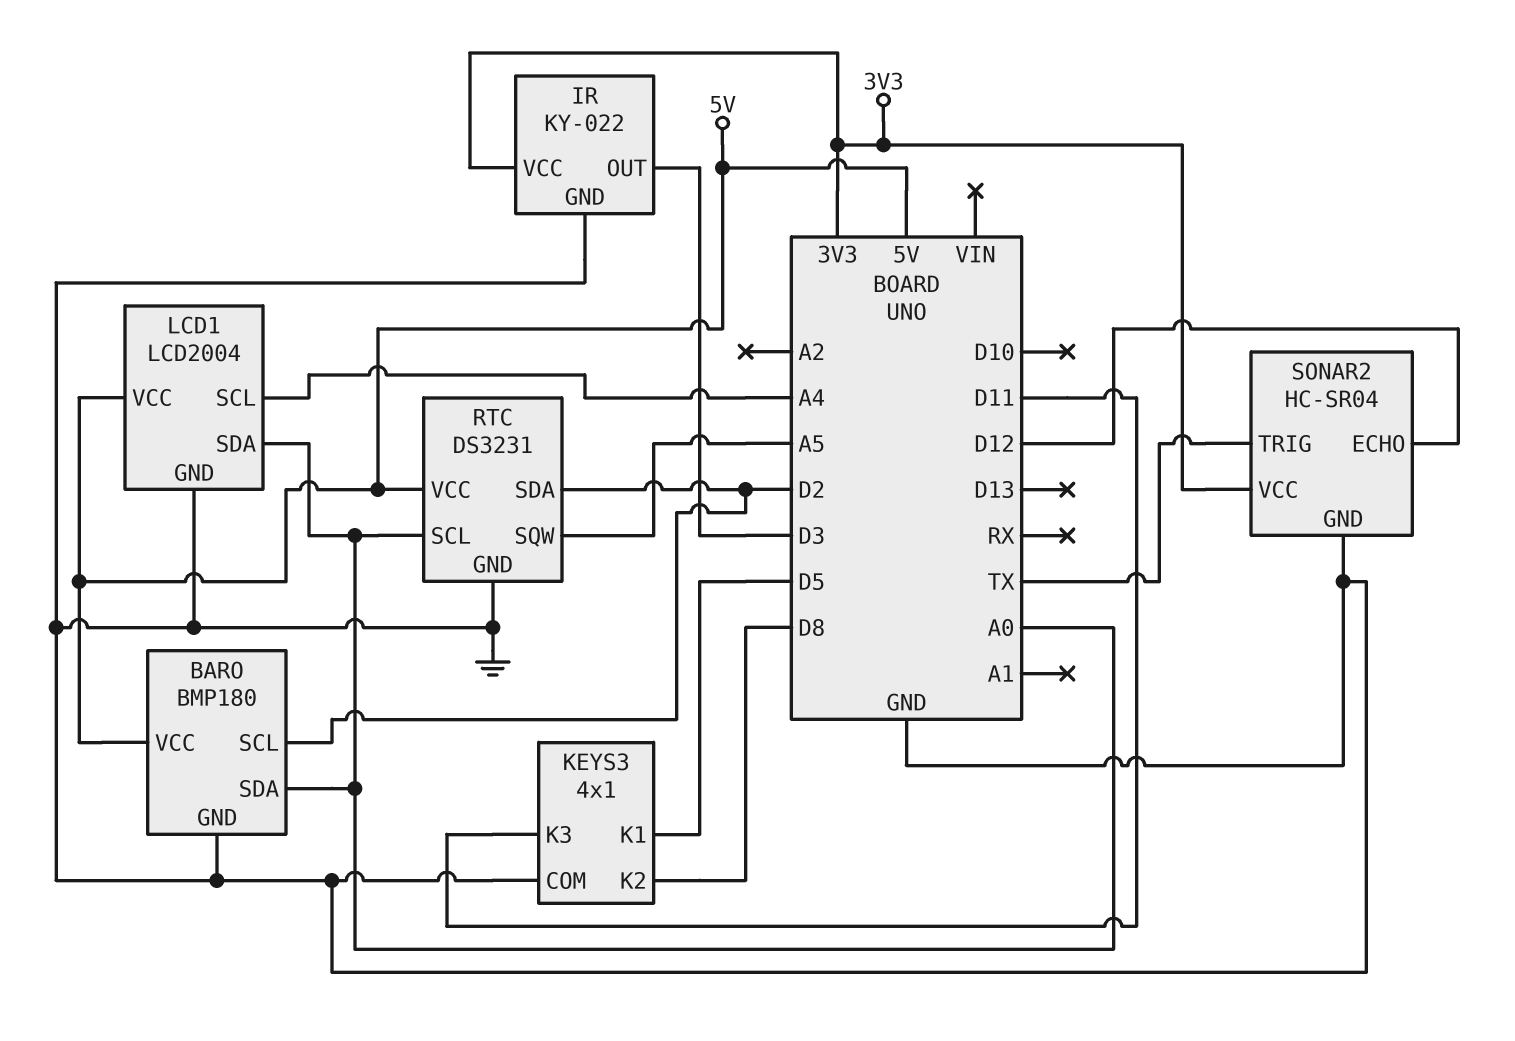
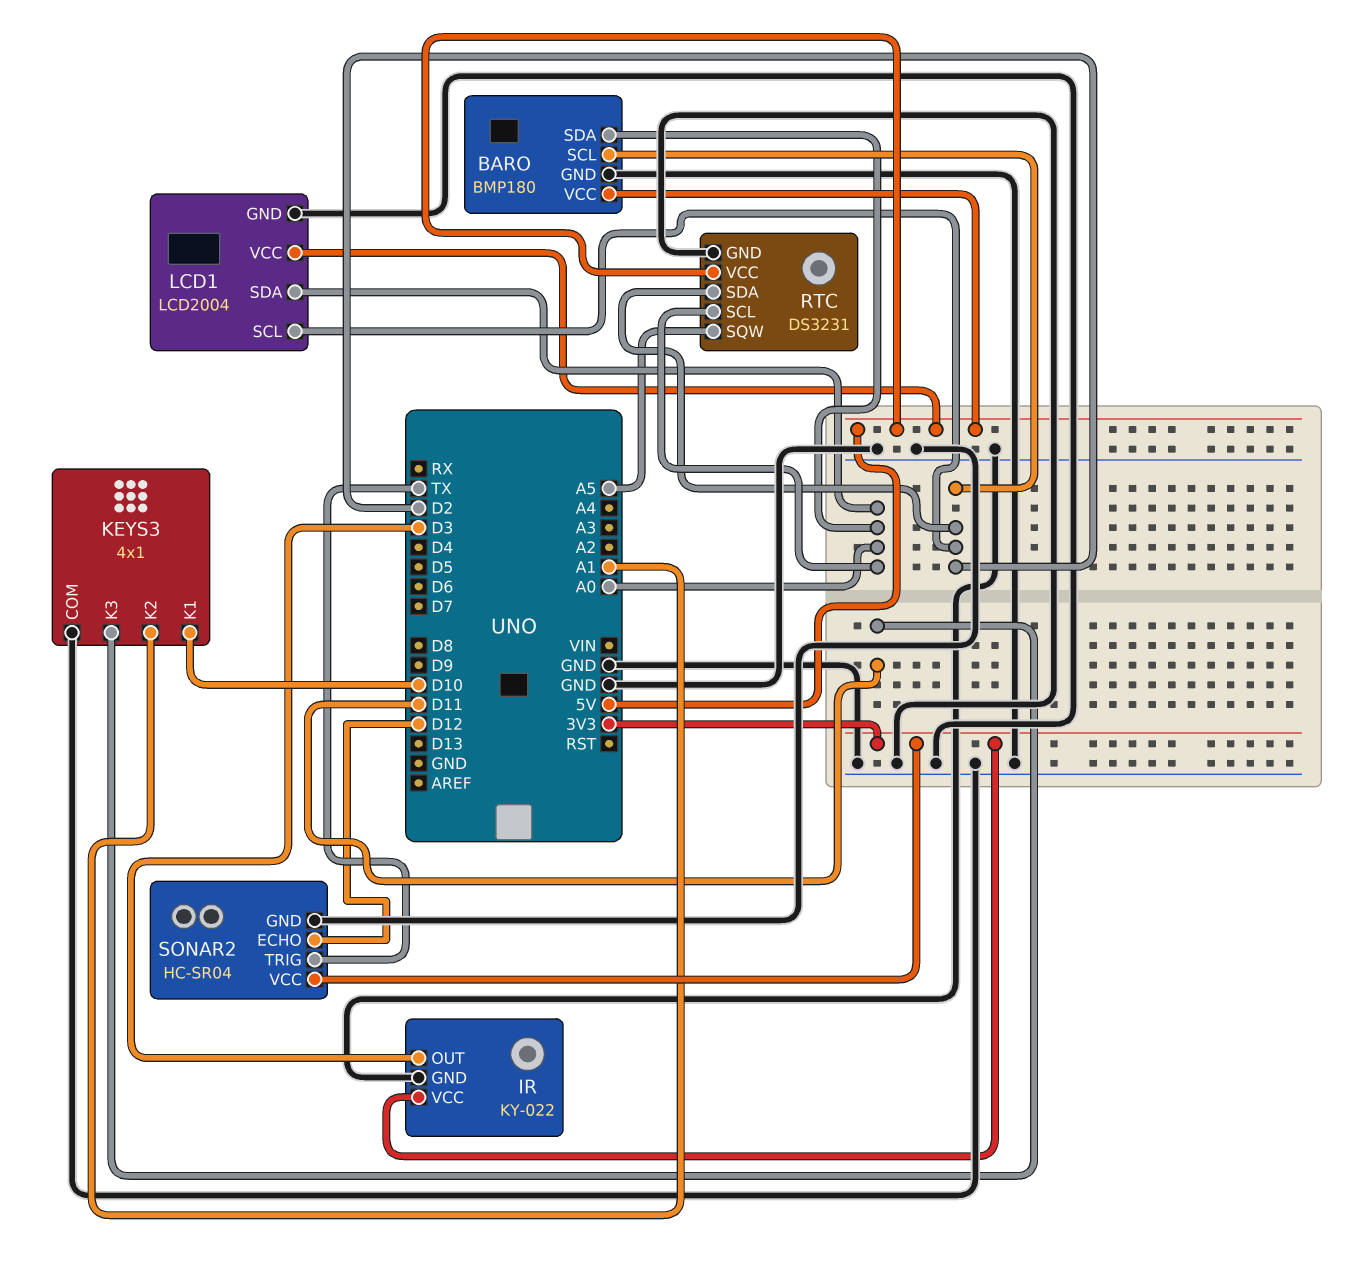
KEYS3 pin K1: D5 -> D10
KEYS3 pin K2: D8 -> A1
LCD1 pin SCL: A4 -> D2

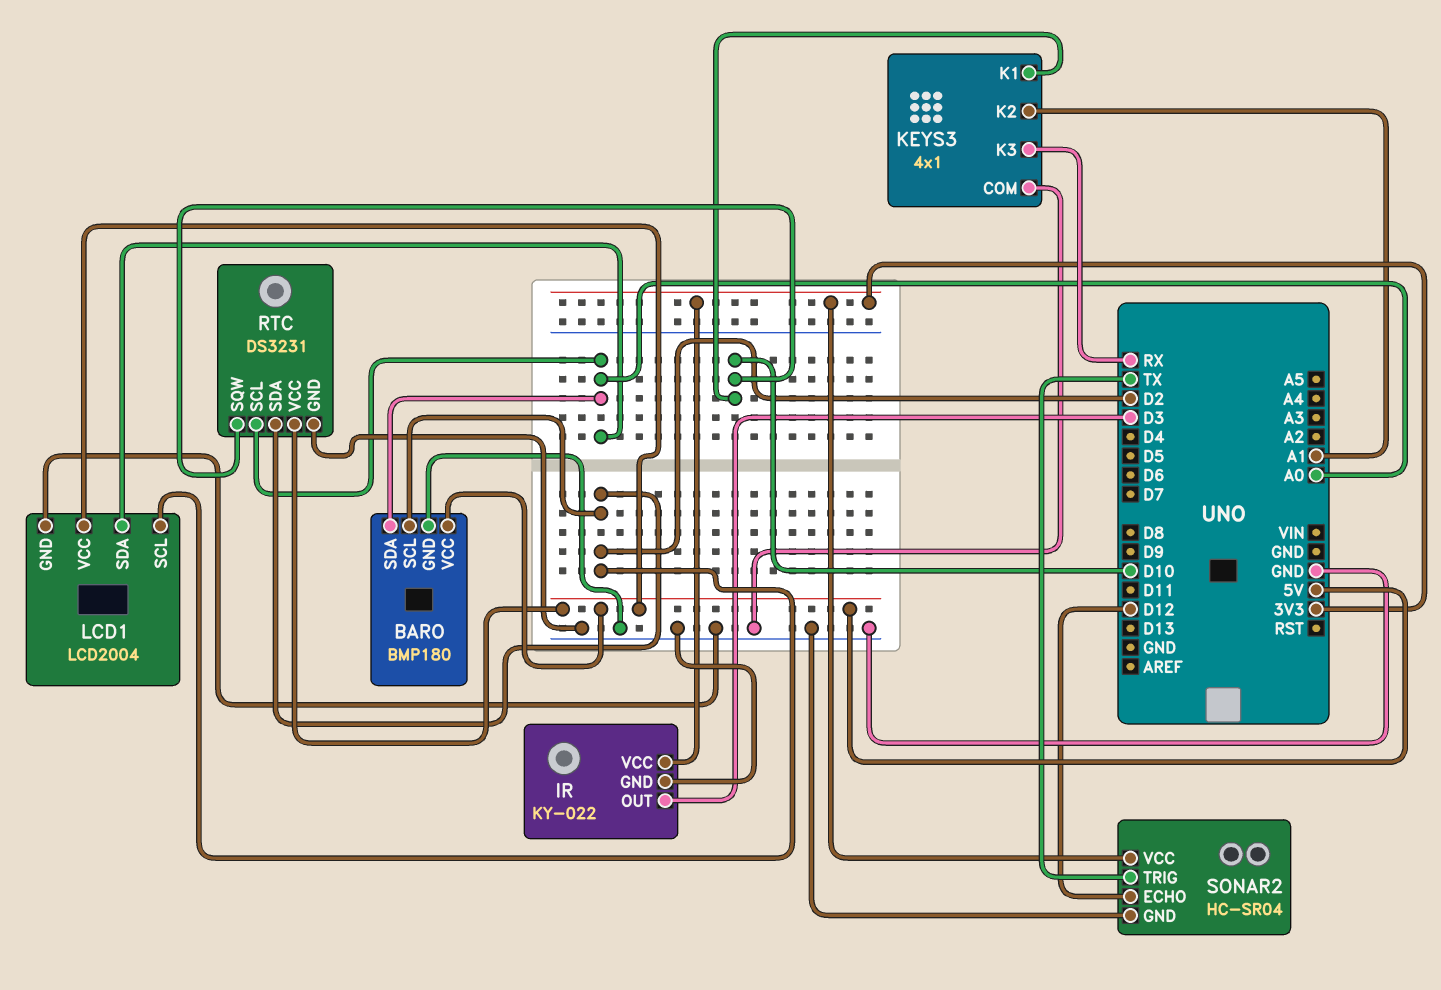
KEYS3 pin K3: D11 -> RX
RTC pin SQW: A5 -> D10

